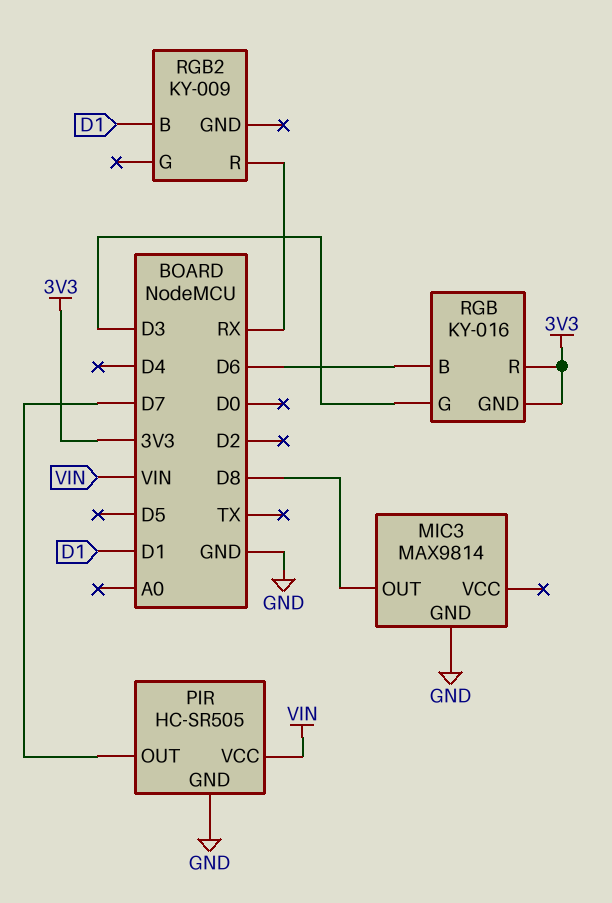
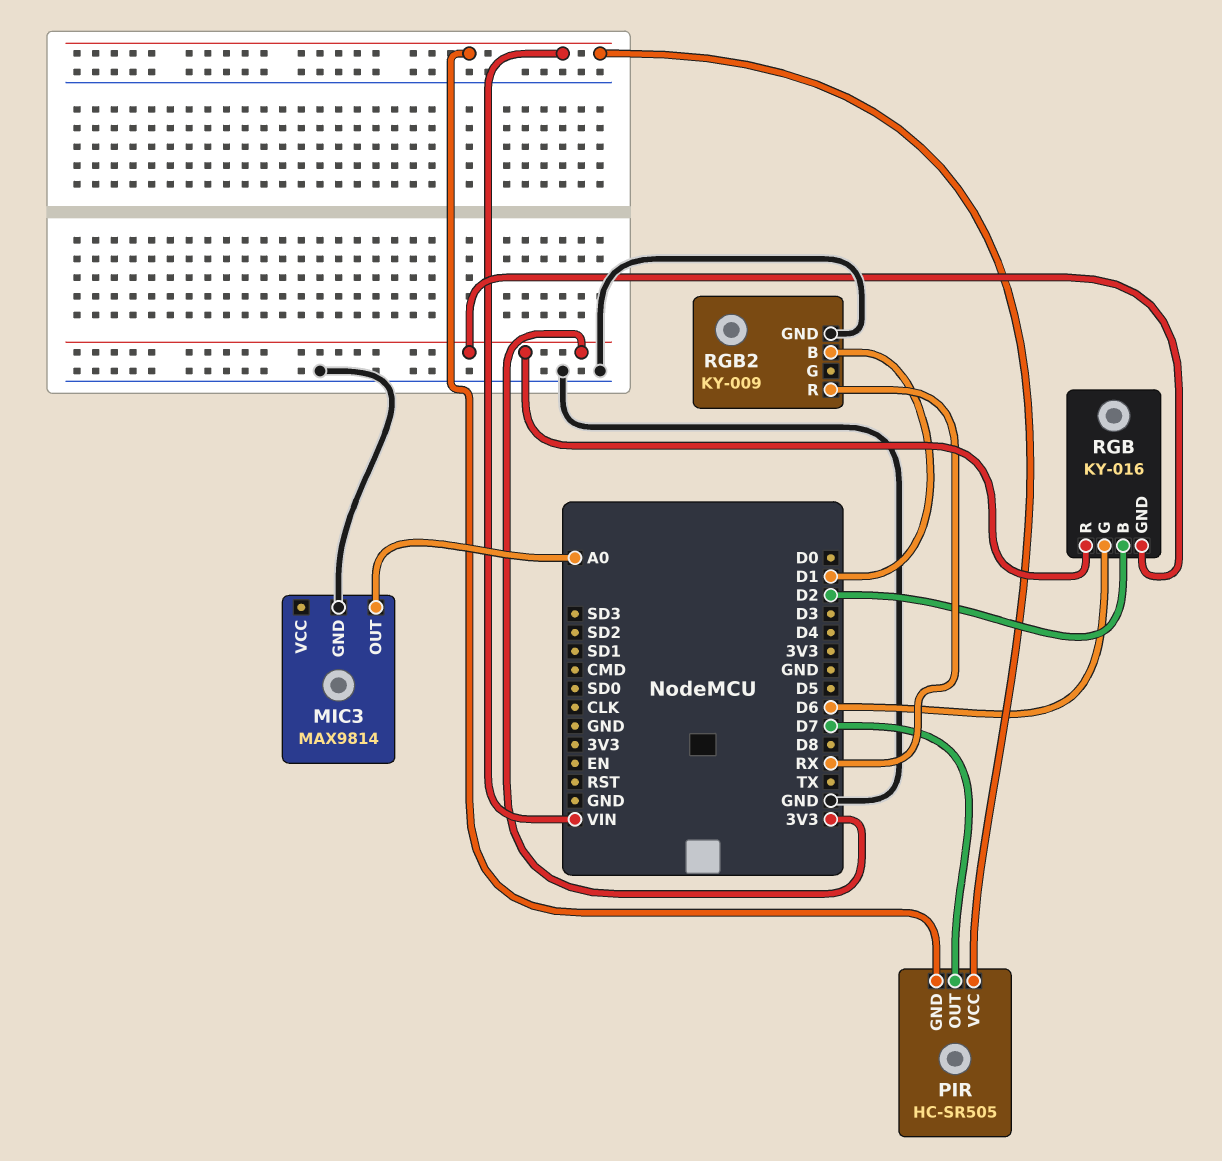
MIC3 pin OUT: D8 -> A0
PIR pin GND: GND -> VIN
RGB pin B: D6 -> D2
RGB pin G: D3 -> D6
RGB2 pin GND: none -> GND

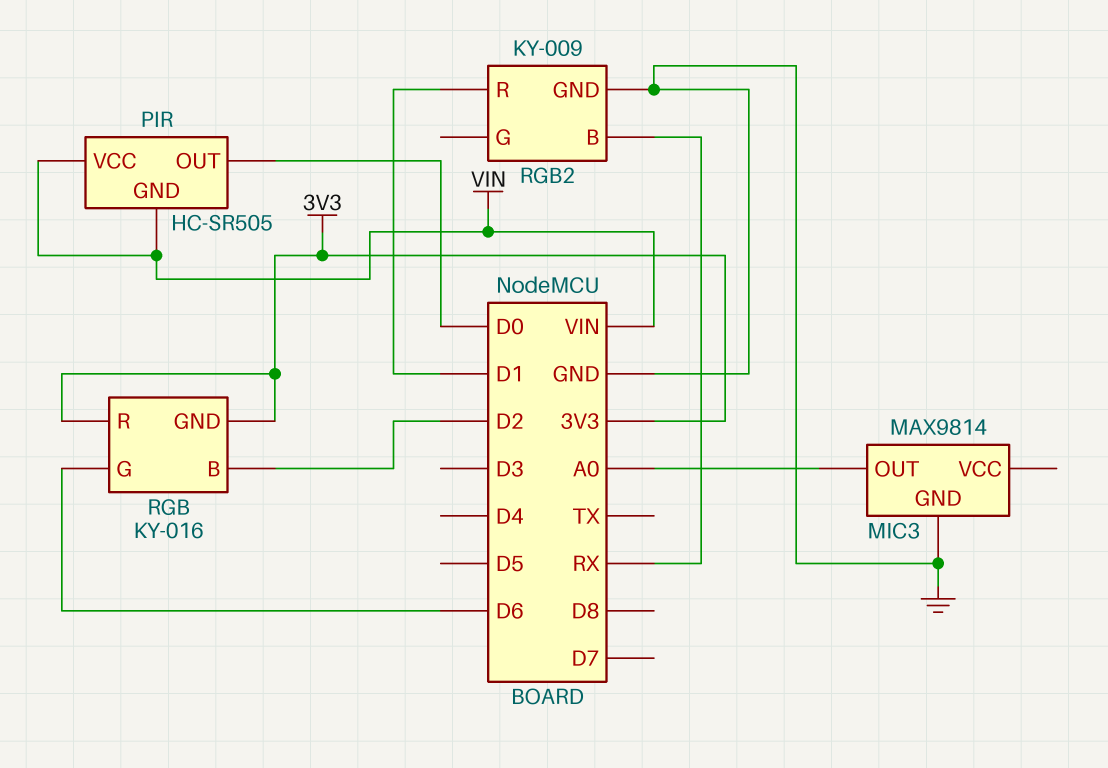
PIR pin OUT: D7 -> D0
RGB2 pin B: D1 -> RX
RGB2 pin R: RX -> D1

